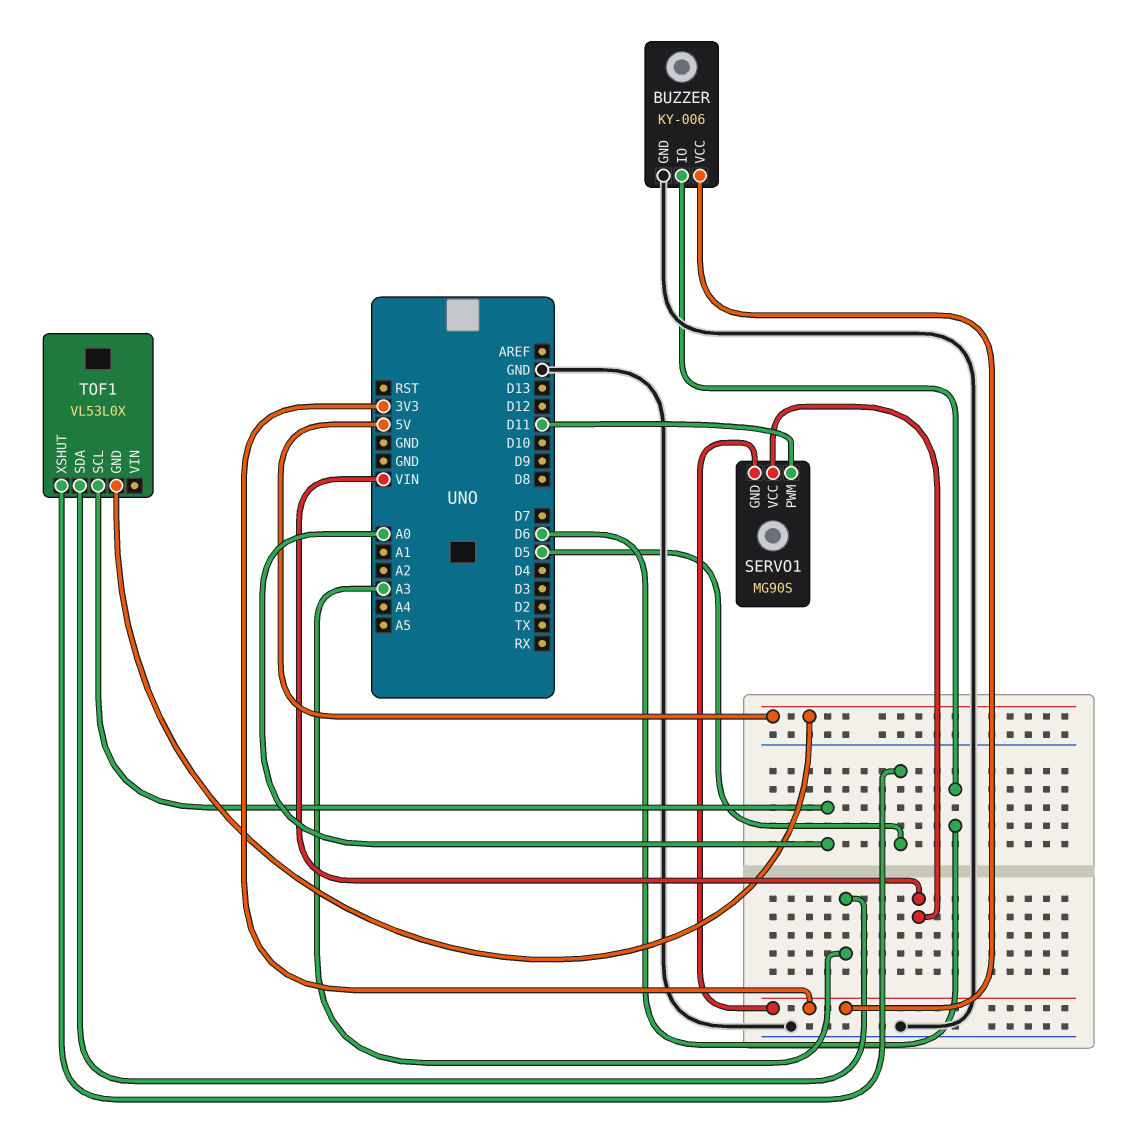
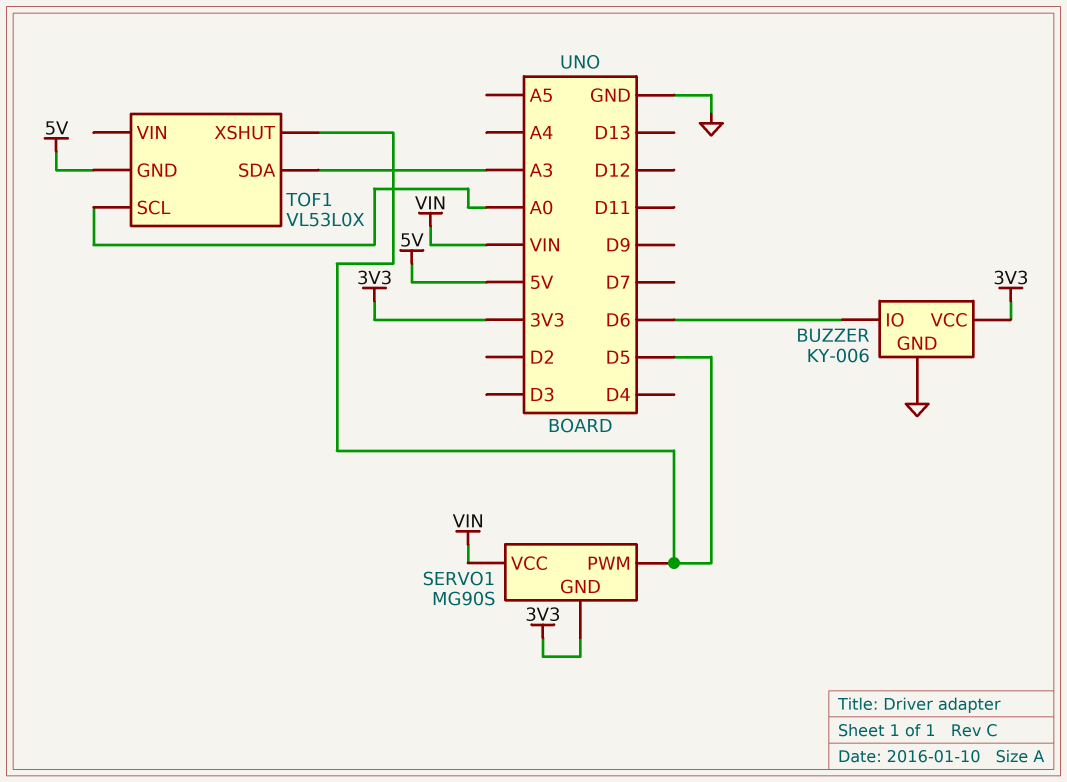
SERVO1 pin PWM: D11 -> D5

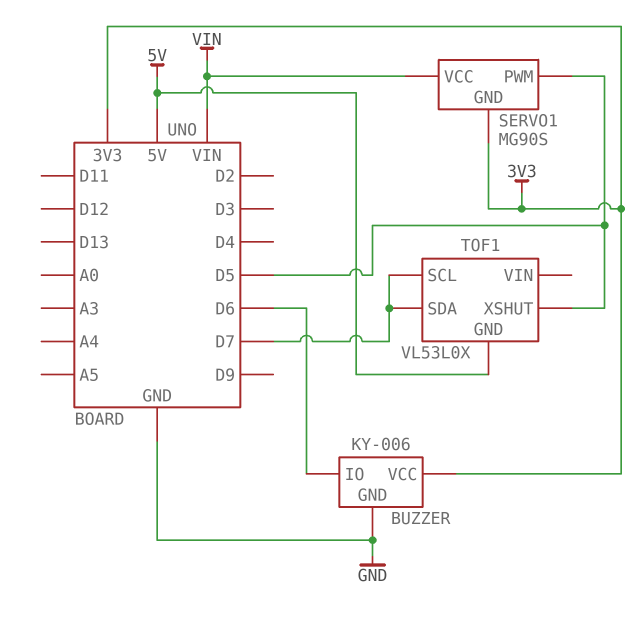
TOF1 pin SCL: A0 -> D7
TOF1 pin SDA: A3 -> D7

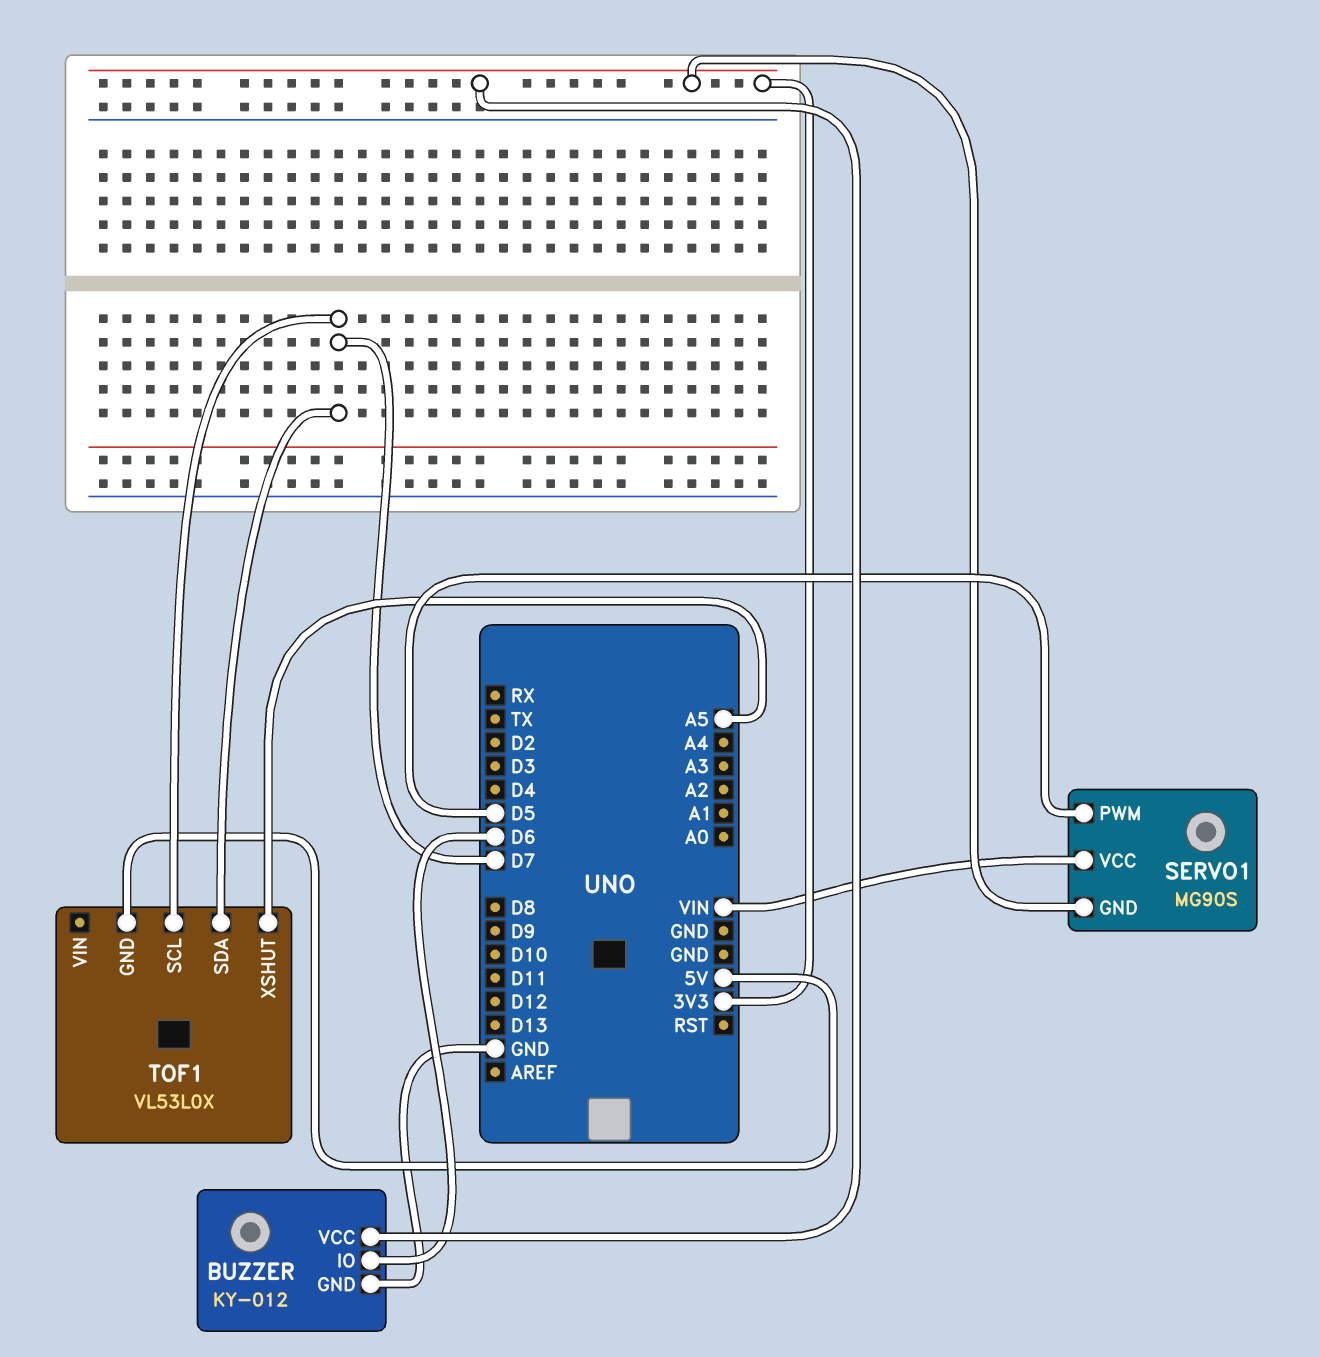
BUZZER: KY-006 -> KY-012
TOF1 pin XSHUT: D5 -> A5

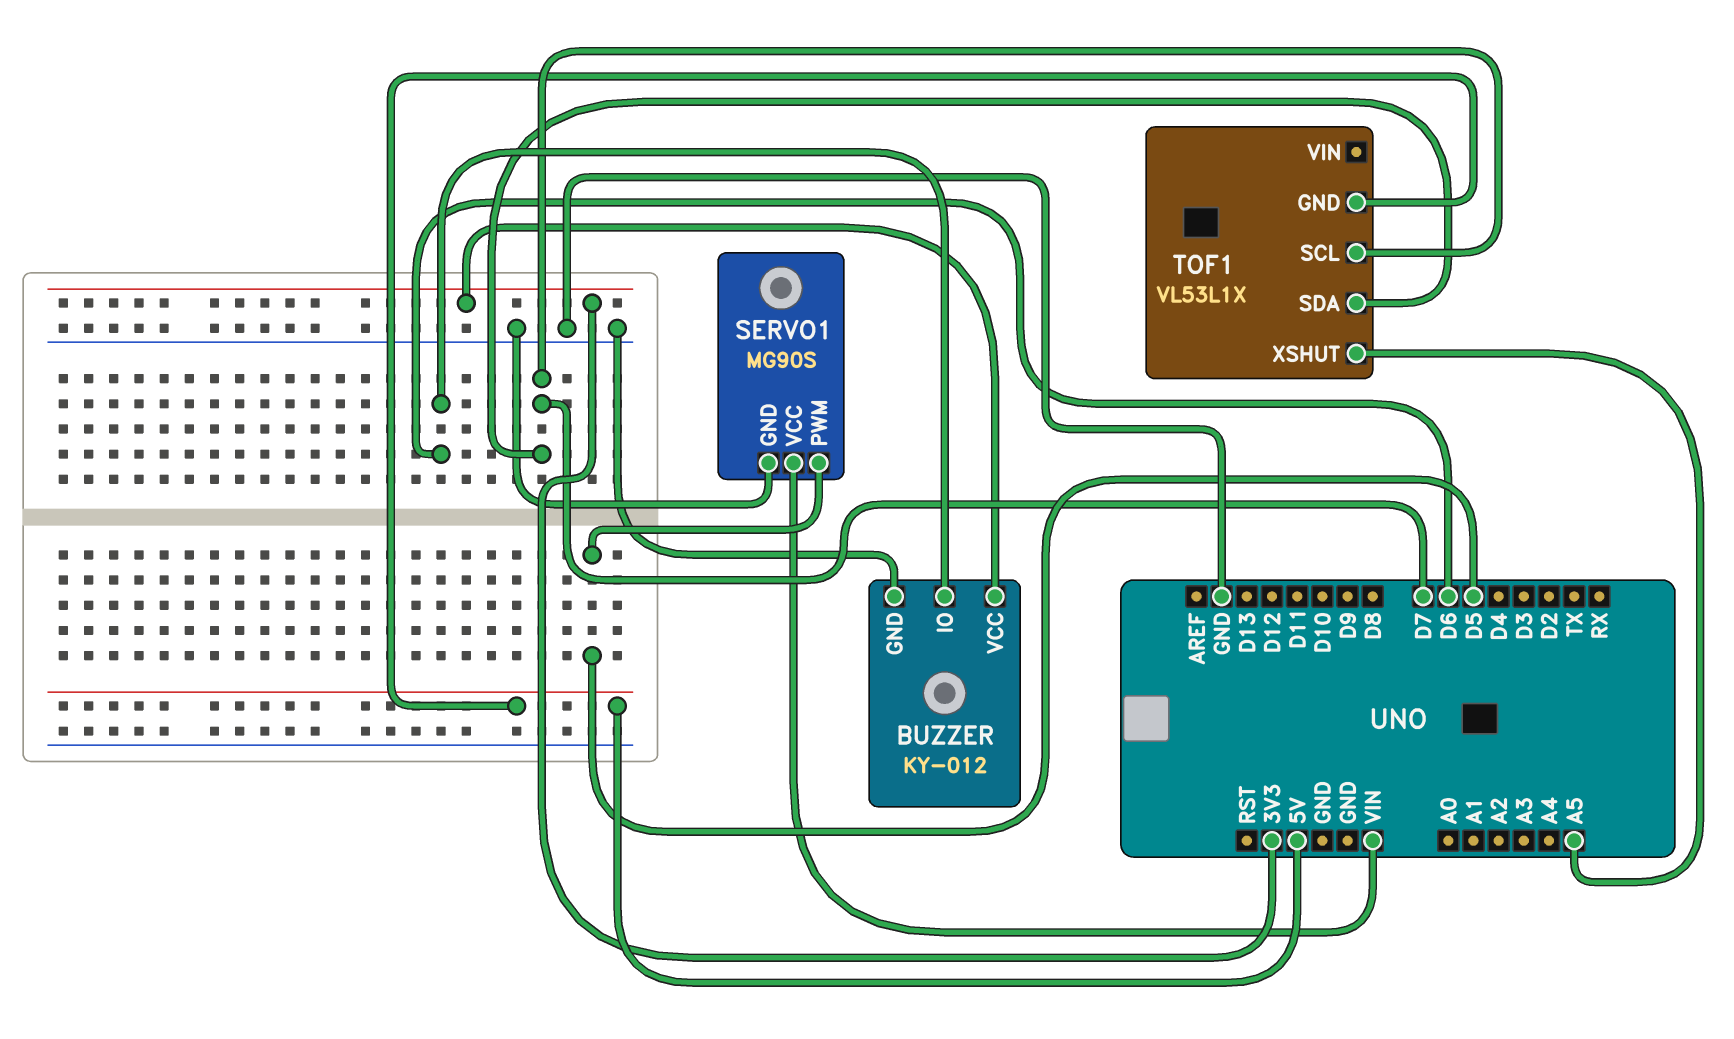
SERVO1 pin GND: 3V3 -> GND
TOF1: VL53L0X -> VL53L1X

